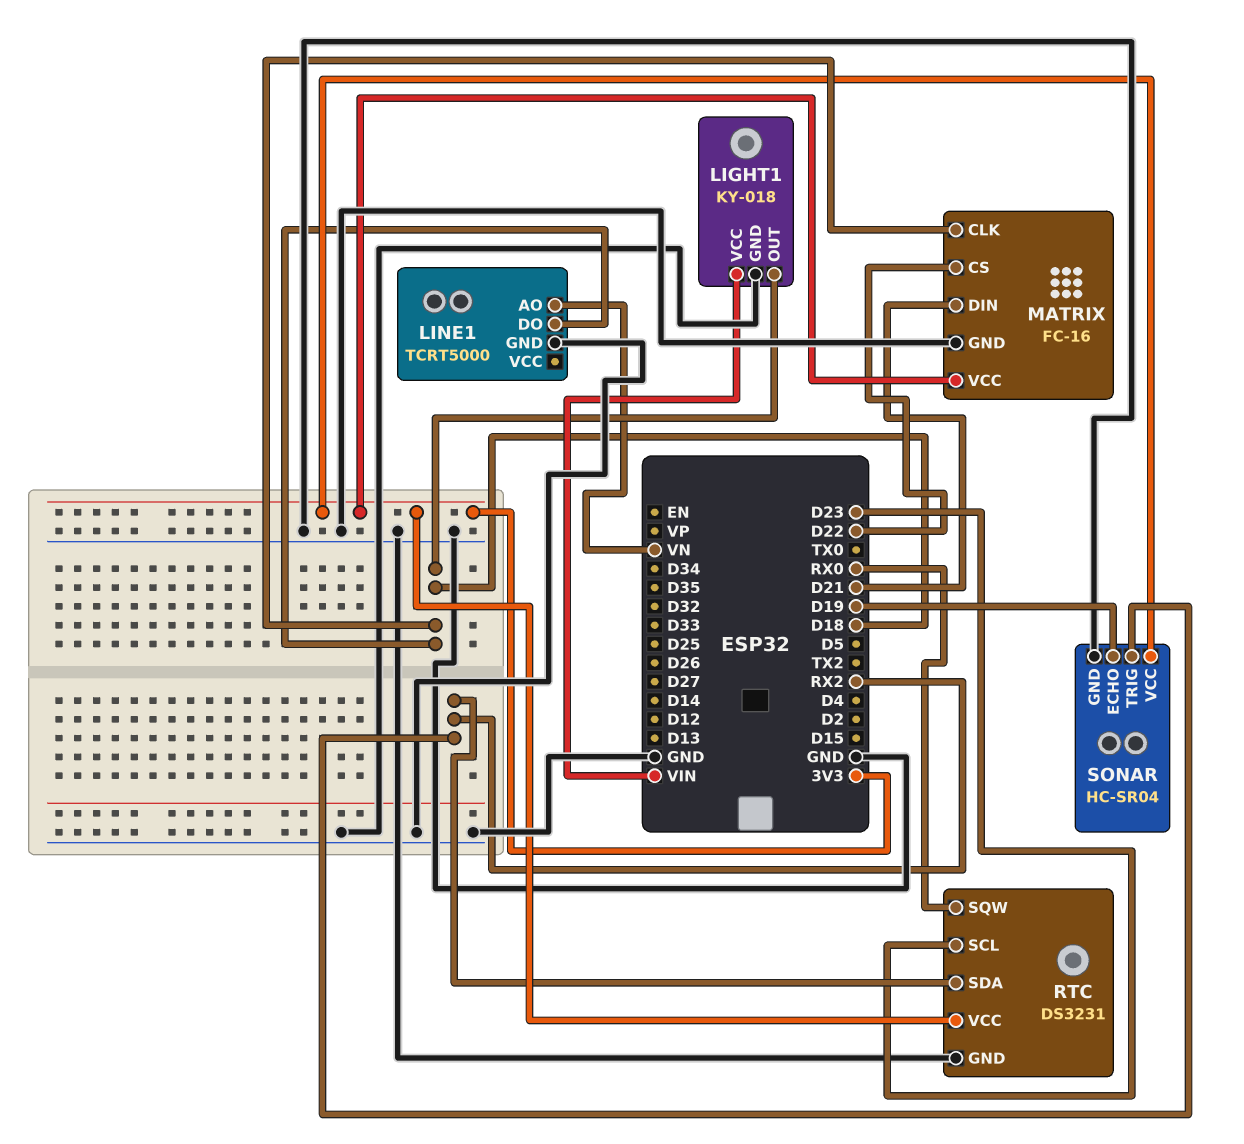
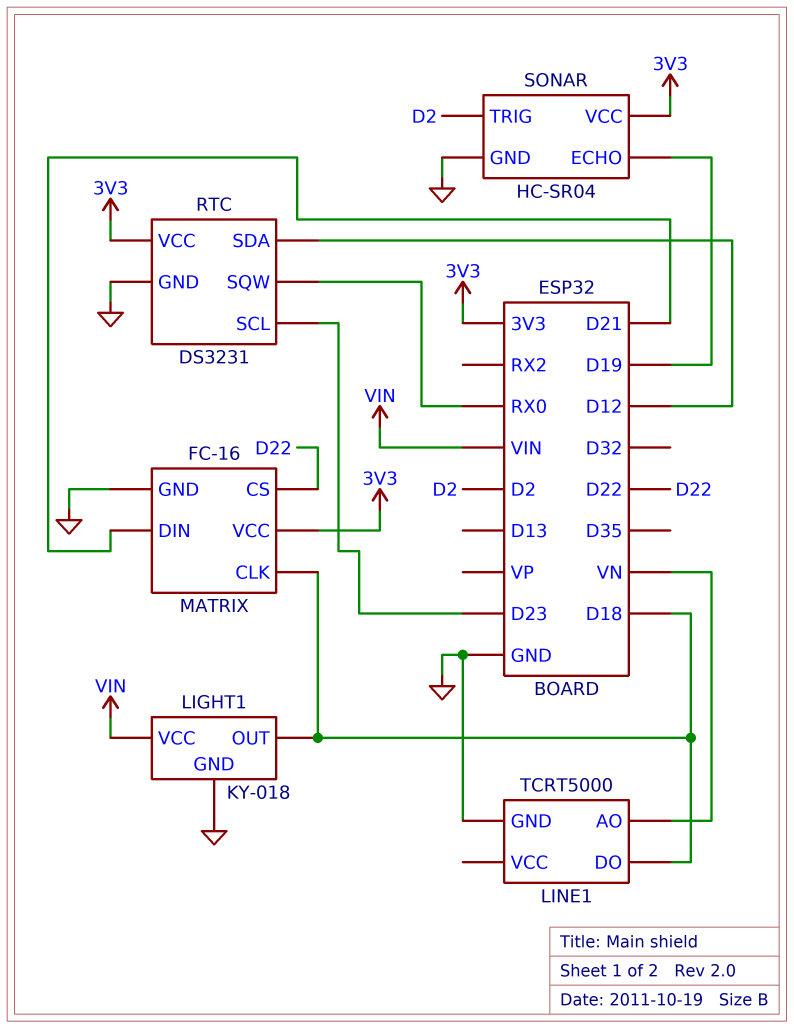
RTC pin SDA: RX2 -> D12
SONAR pin TRIG: RX2 -> D2

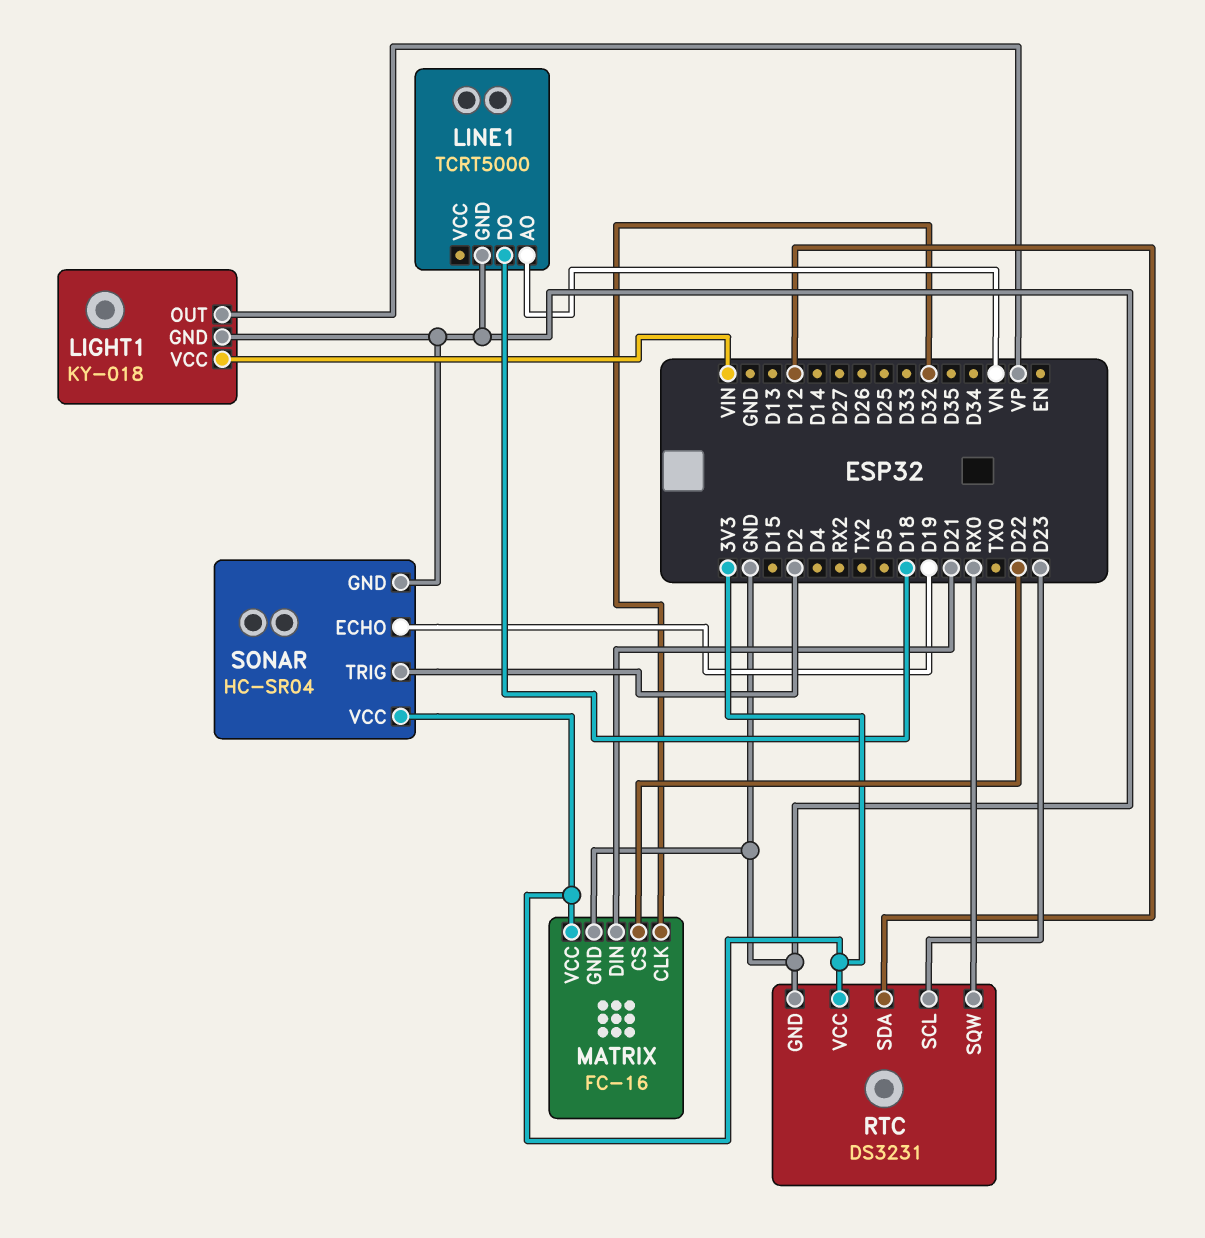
LIGHT1 pin OUT: D18 -> VP
MATRIX pin CLK: D18 -> D32

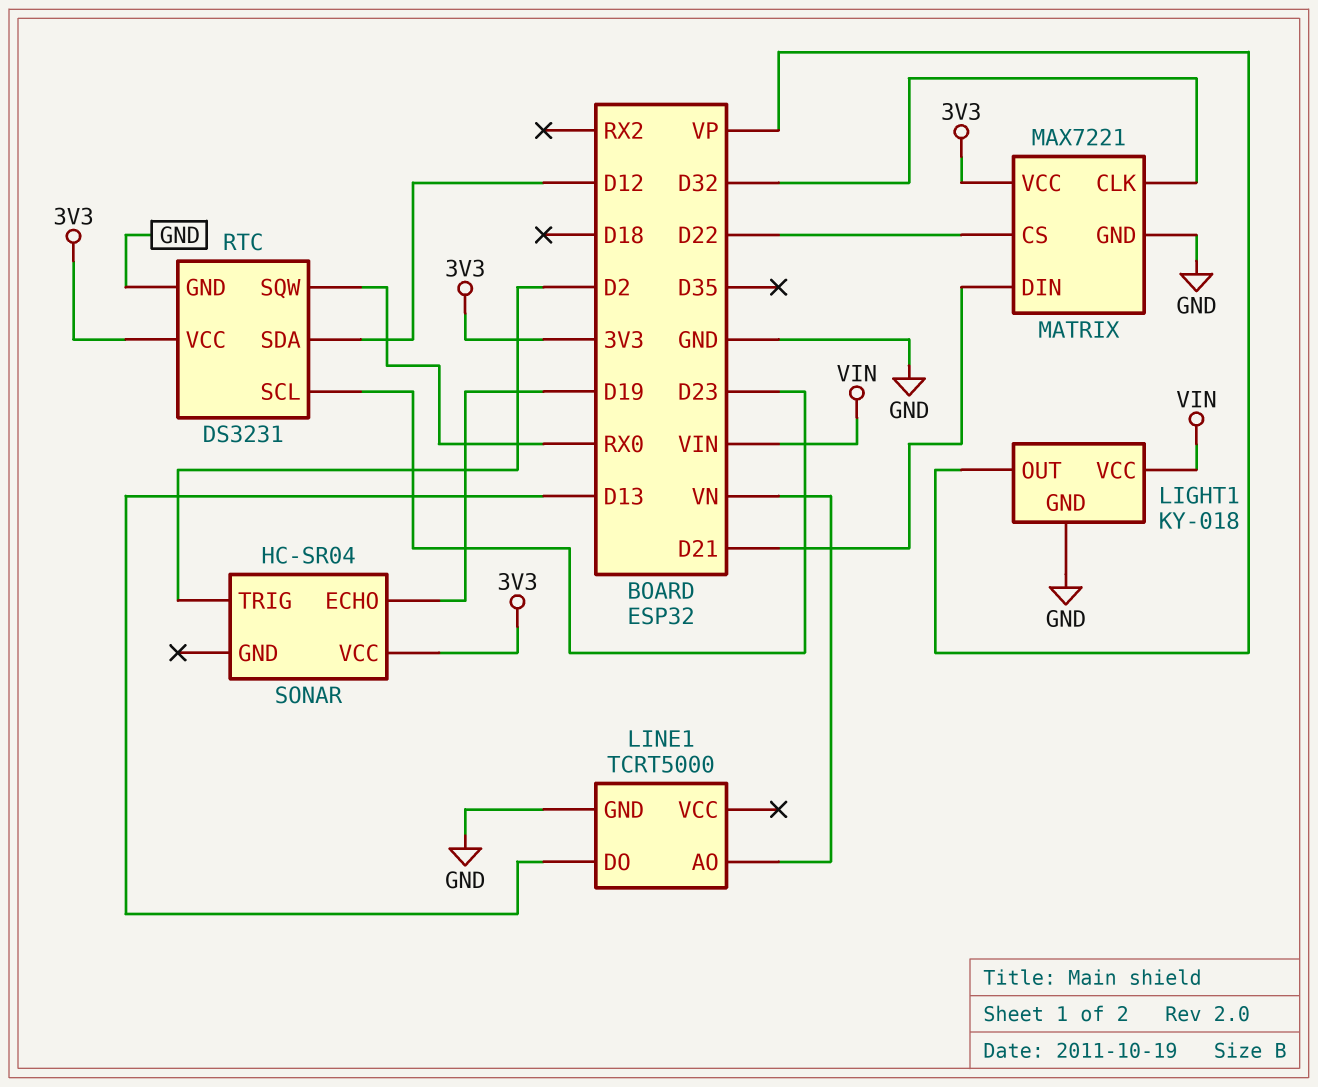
LINE1 pin DO: D18 -> D13
MATRIX: FC-16 -> MAX7221
SONAR pin GND: GND -> none

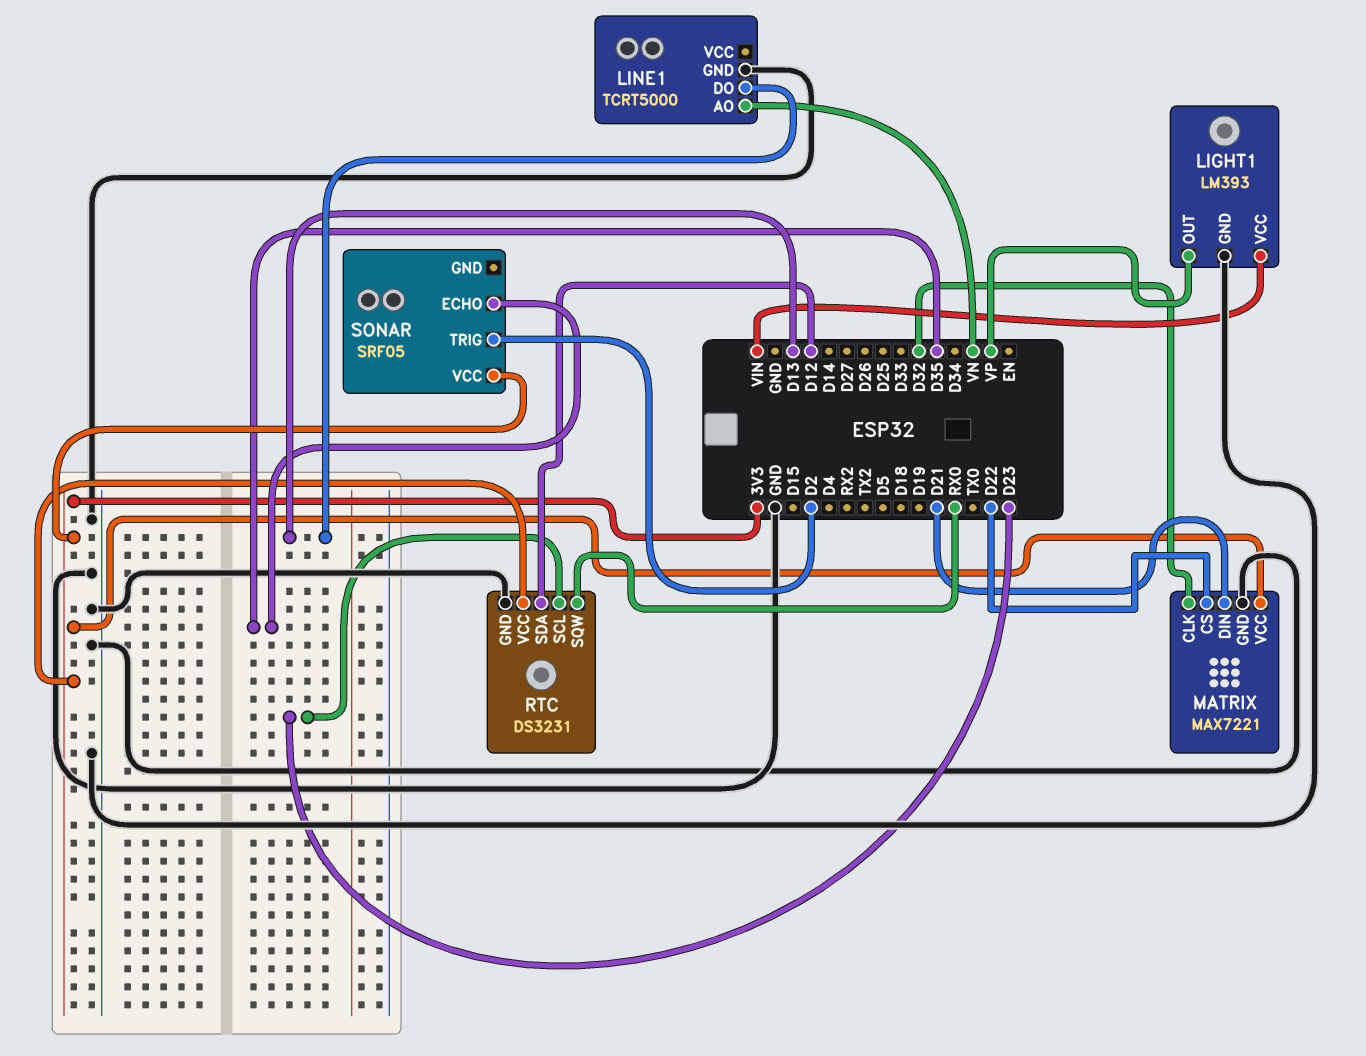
LIGHT1: KY-018 -> LM393
SONAR: HC-SR04 -> SRF05
SONAR pin ECHO: D19 -> D35

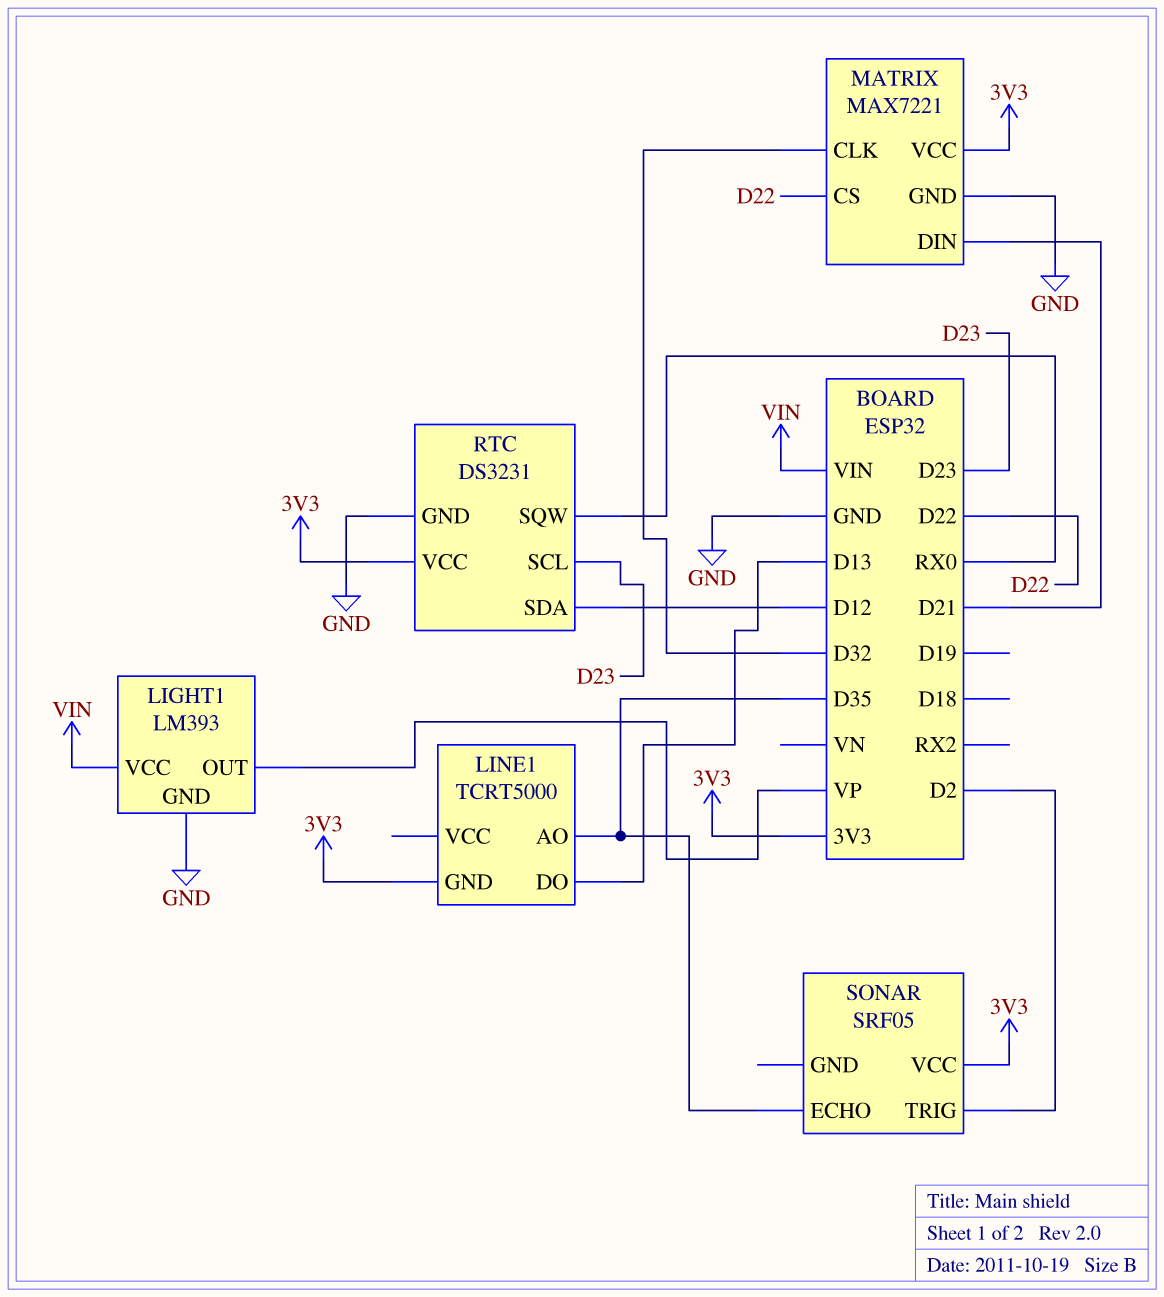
LINE1 pin AO: VN -> D35
LINE1 pin GND: GND -> 3V3

